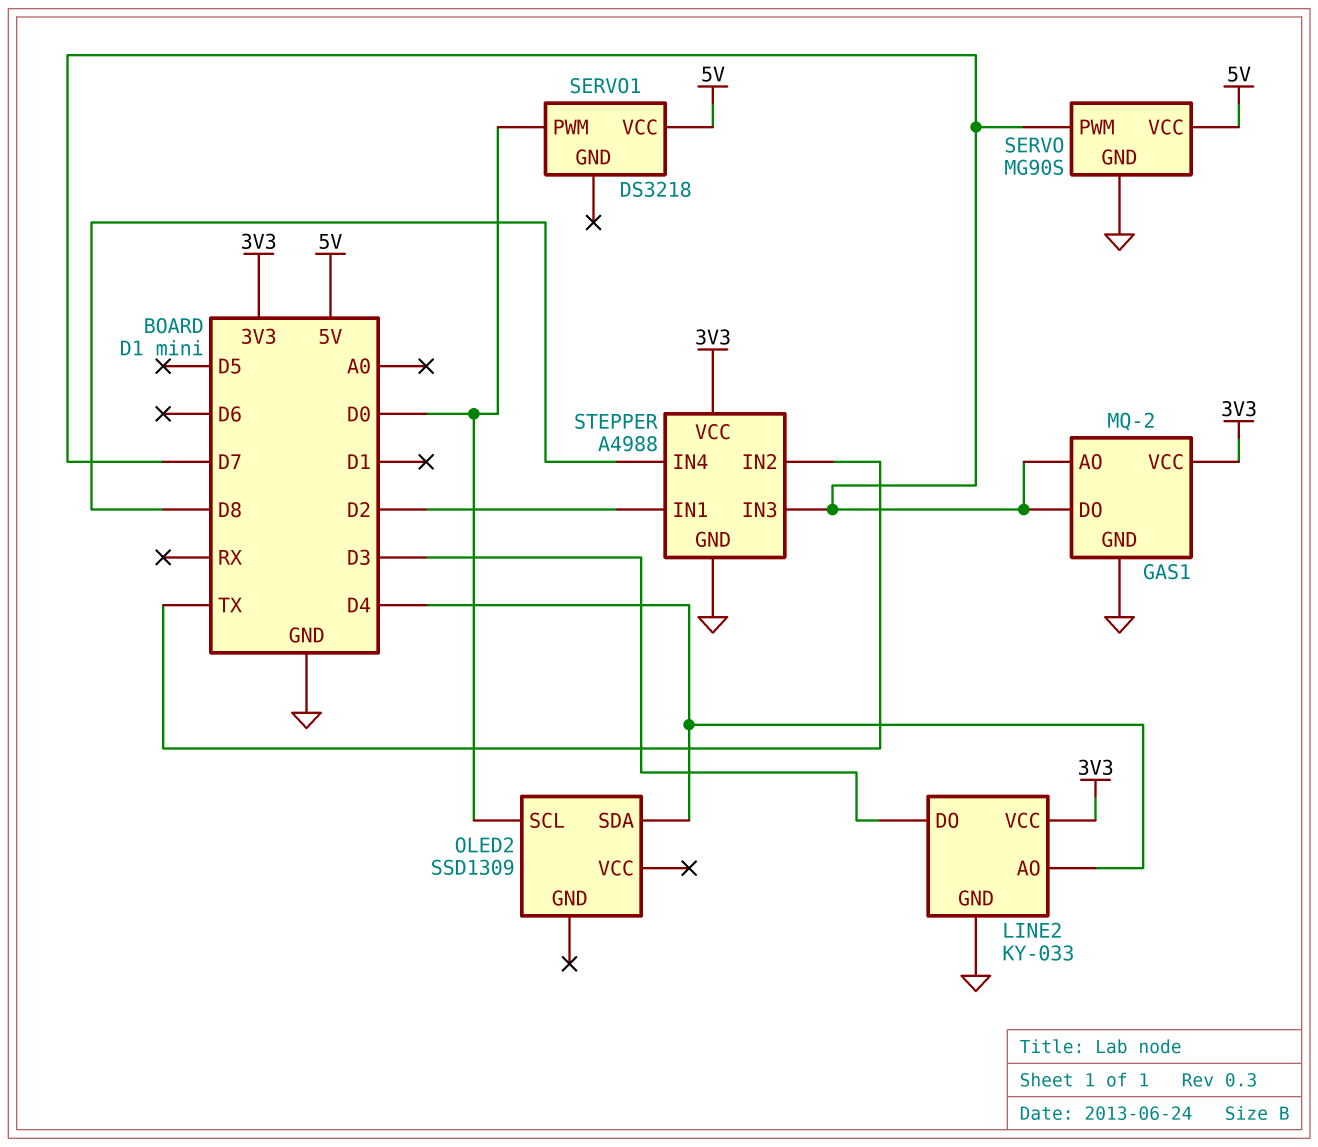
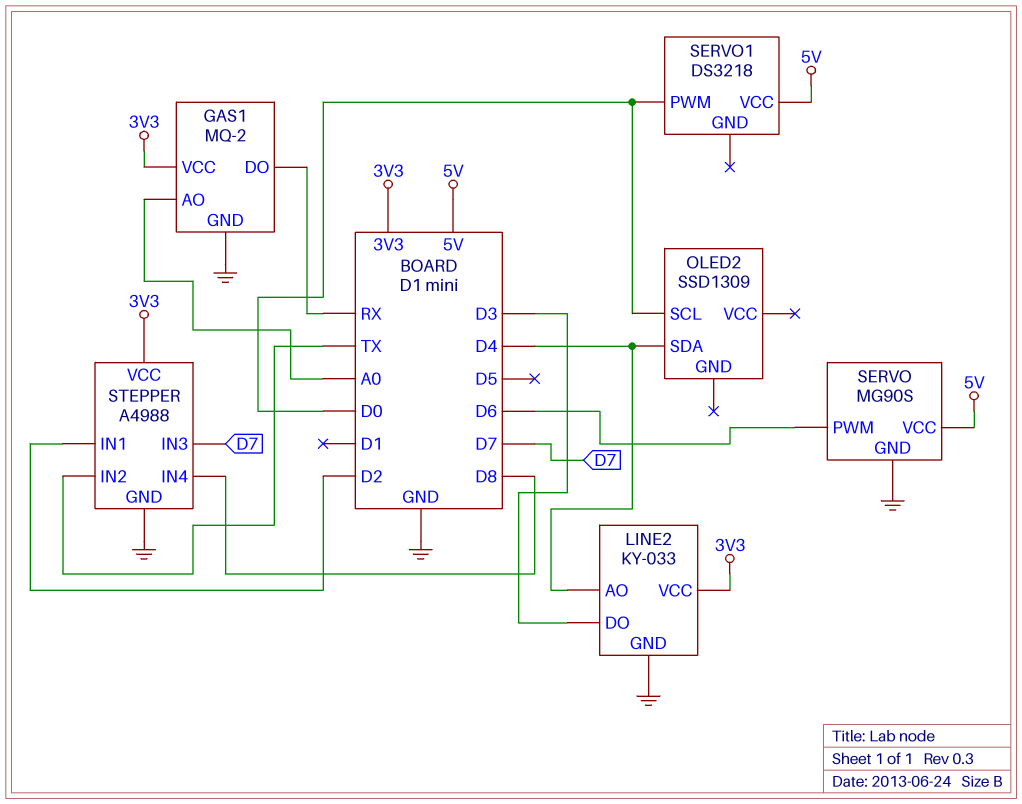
GAS1 pin AO: D7 -> A0
GAS1 pin DO: D7 -> RX
SERVO pin PWM: D7 -> D6

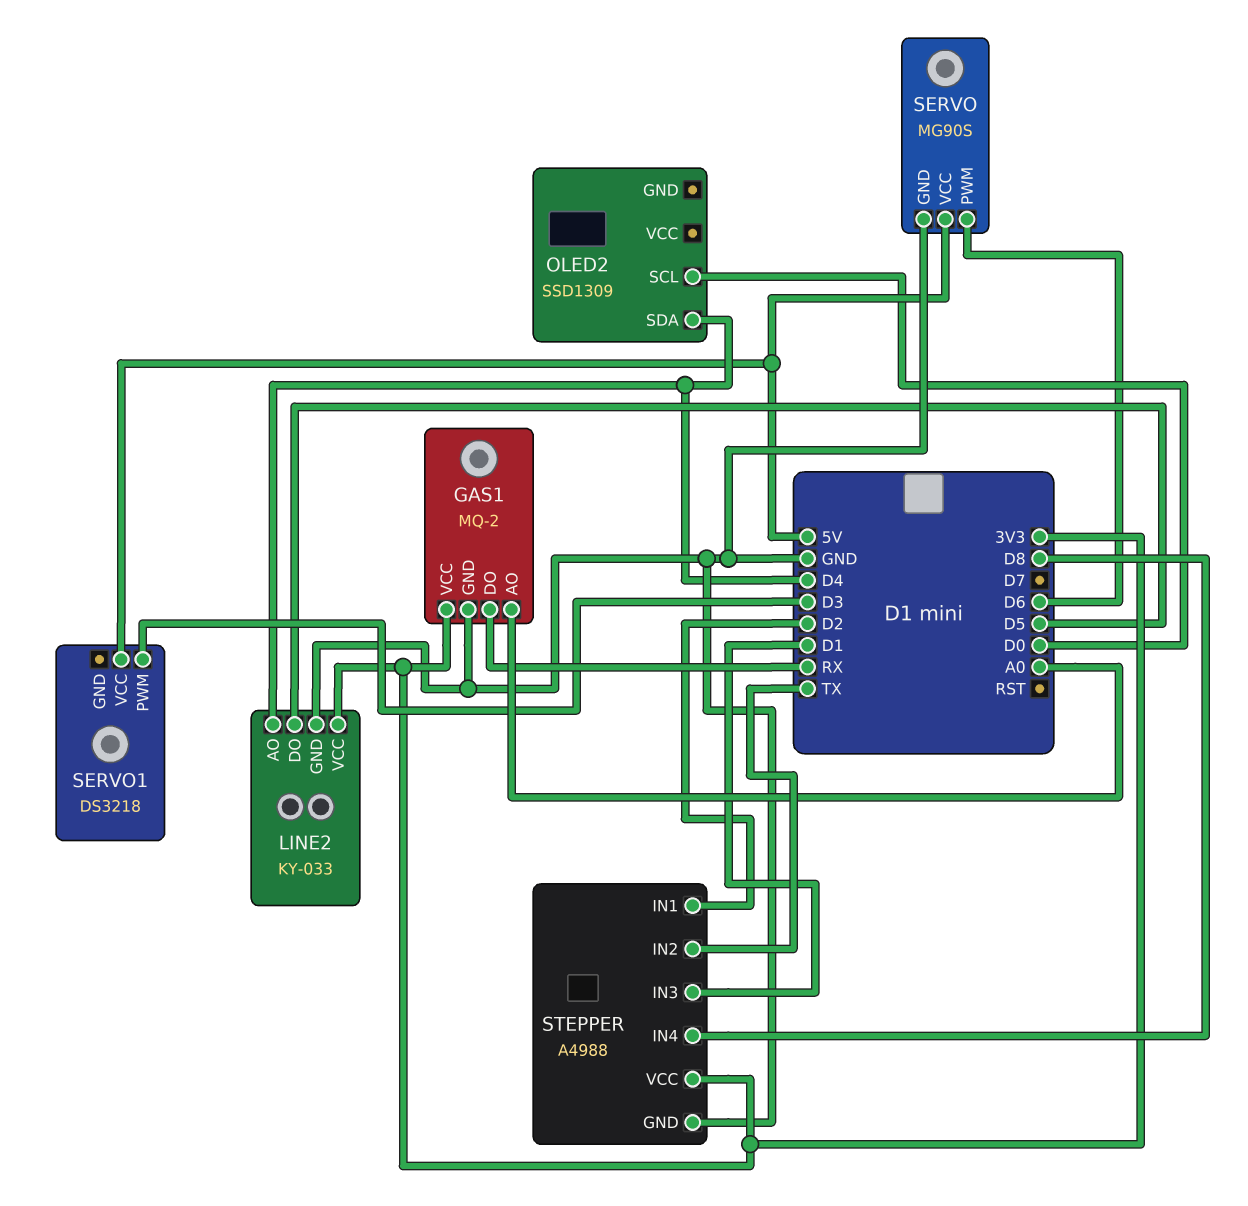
LINE2 pin DO: D3 -> D5
SERVO1 pin PWM: D0 -> D3
STEPPER pin IN3: D7 -> D1

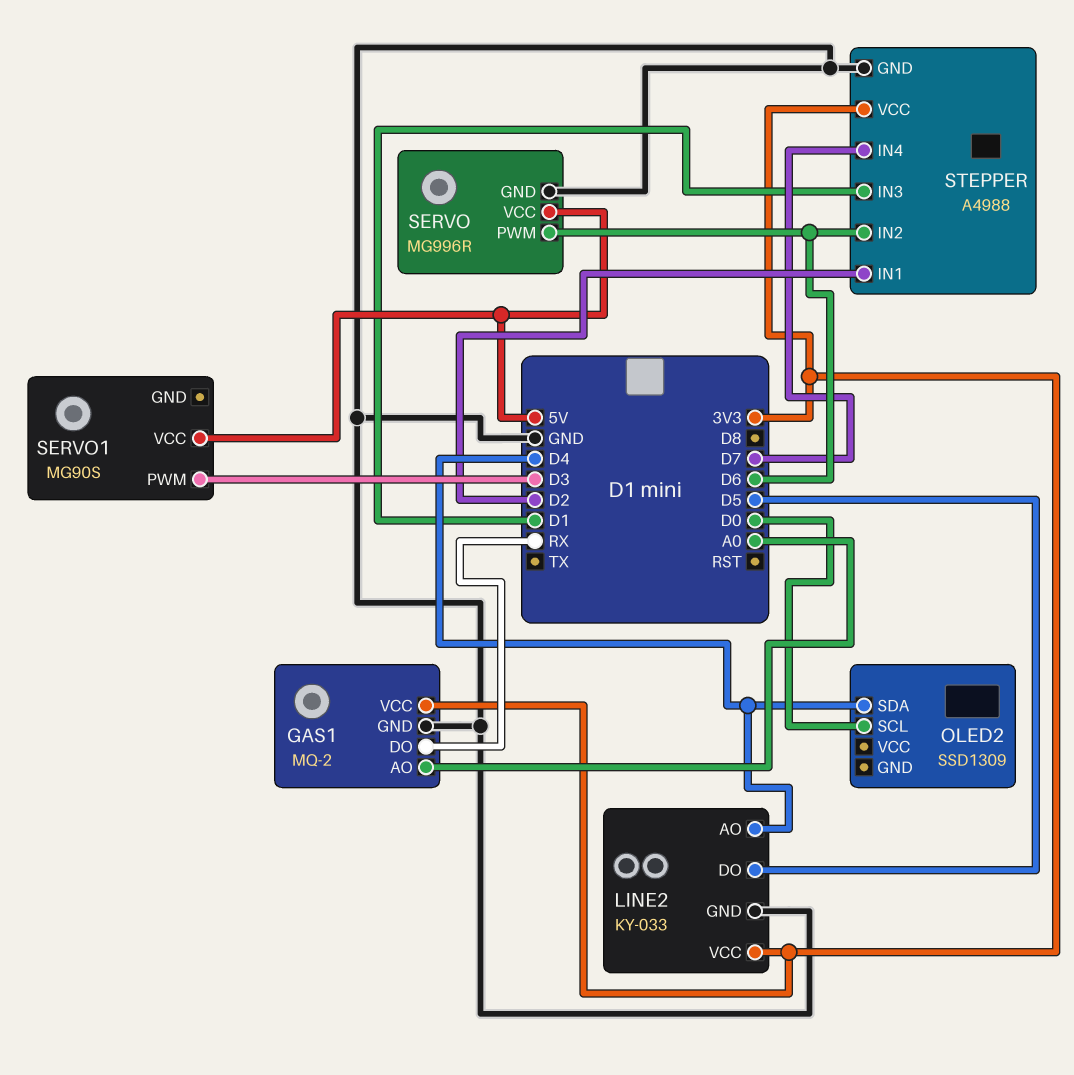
SERVO: MG90S -> MG996R
SERVO1: DS3218 -> MG90S
STEPPER pin IN2: TX -> D6
STEPPER pin IN4: D8 -> D7

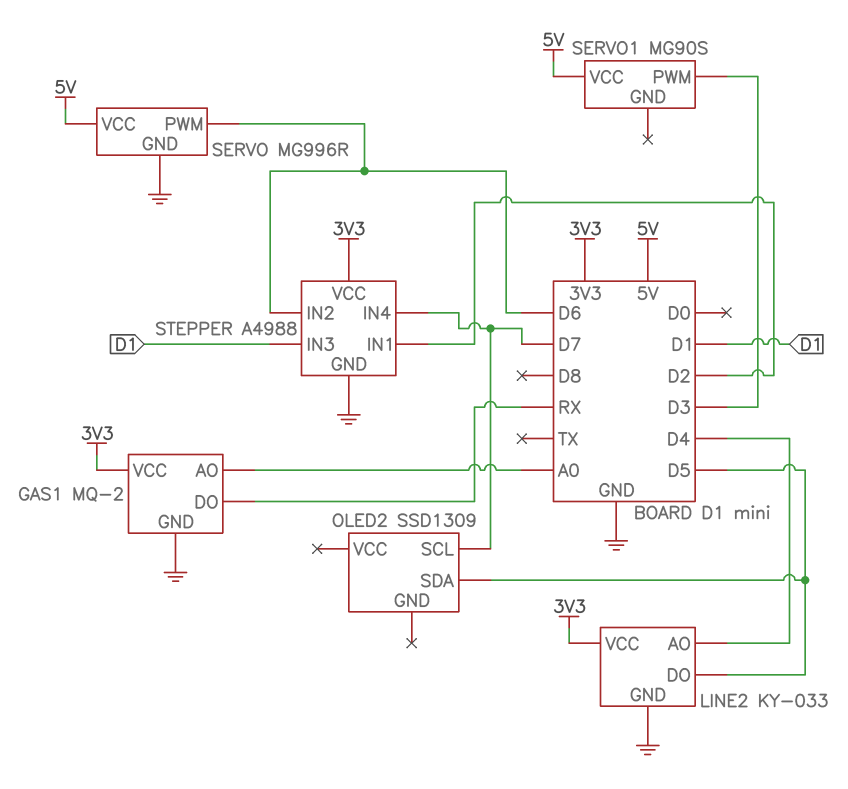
OLED2 pin SCL: D0 -> D7
OLED2 pin SDA: D4 -> D5

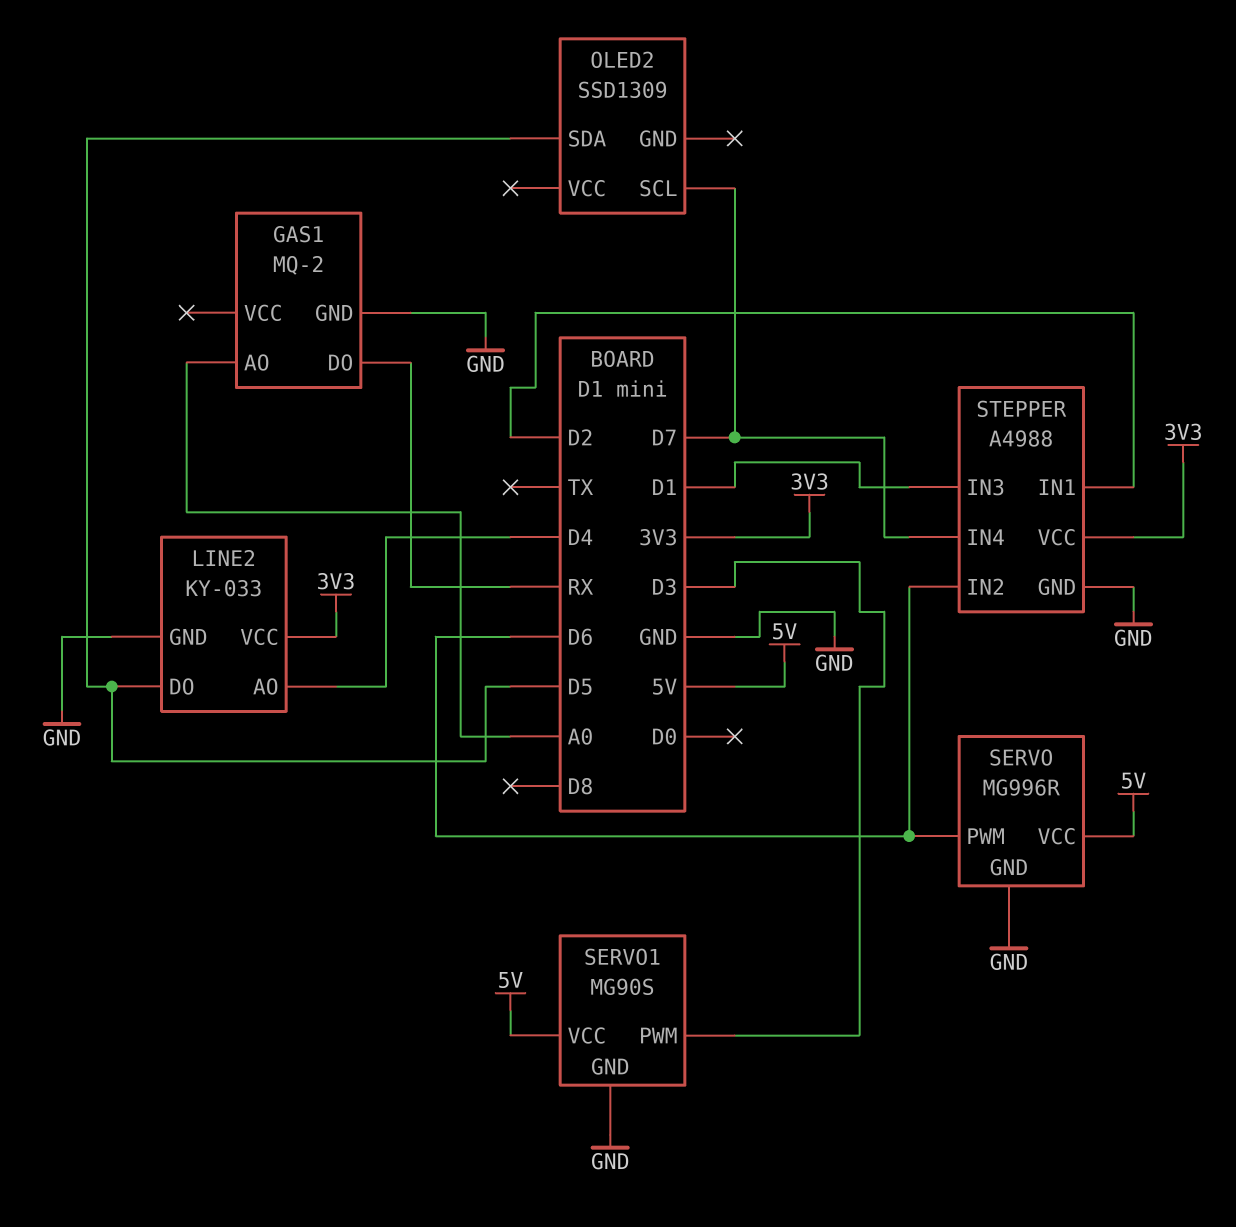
GAS1 pin VCC: 3V3 -> none
SERVO1 pin GND: none -> GND

